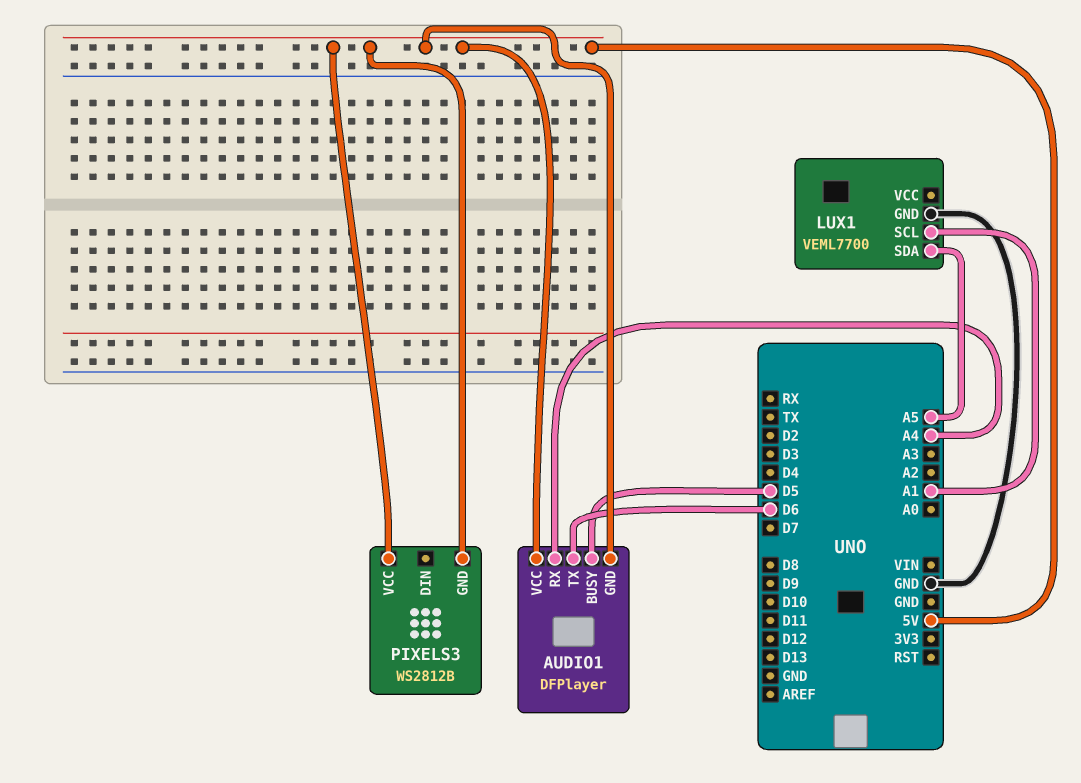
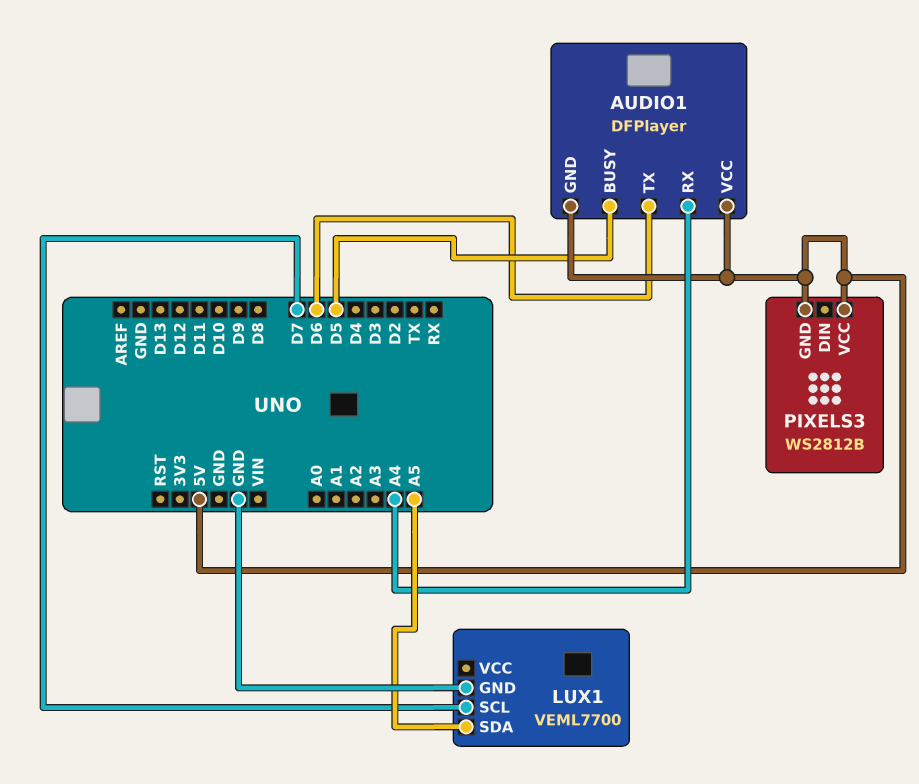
LUX1 pin SCL: A1 -> D7

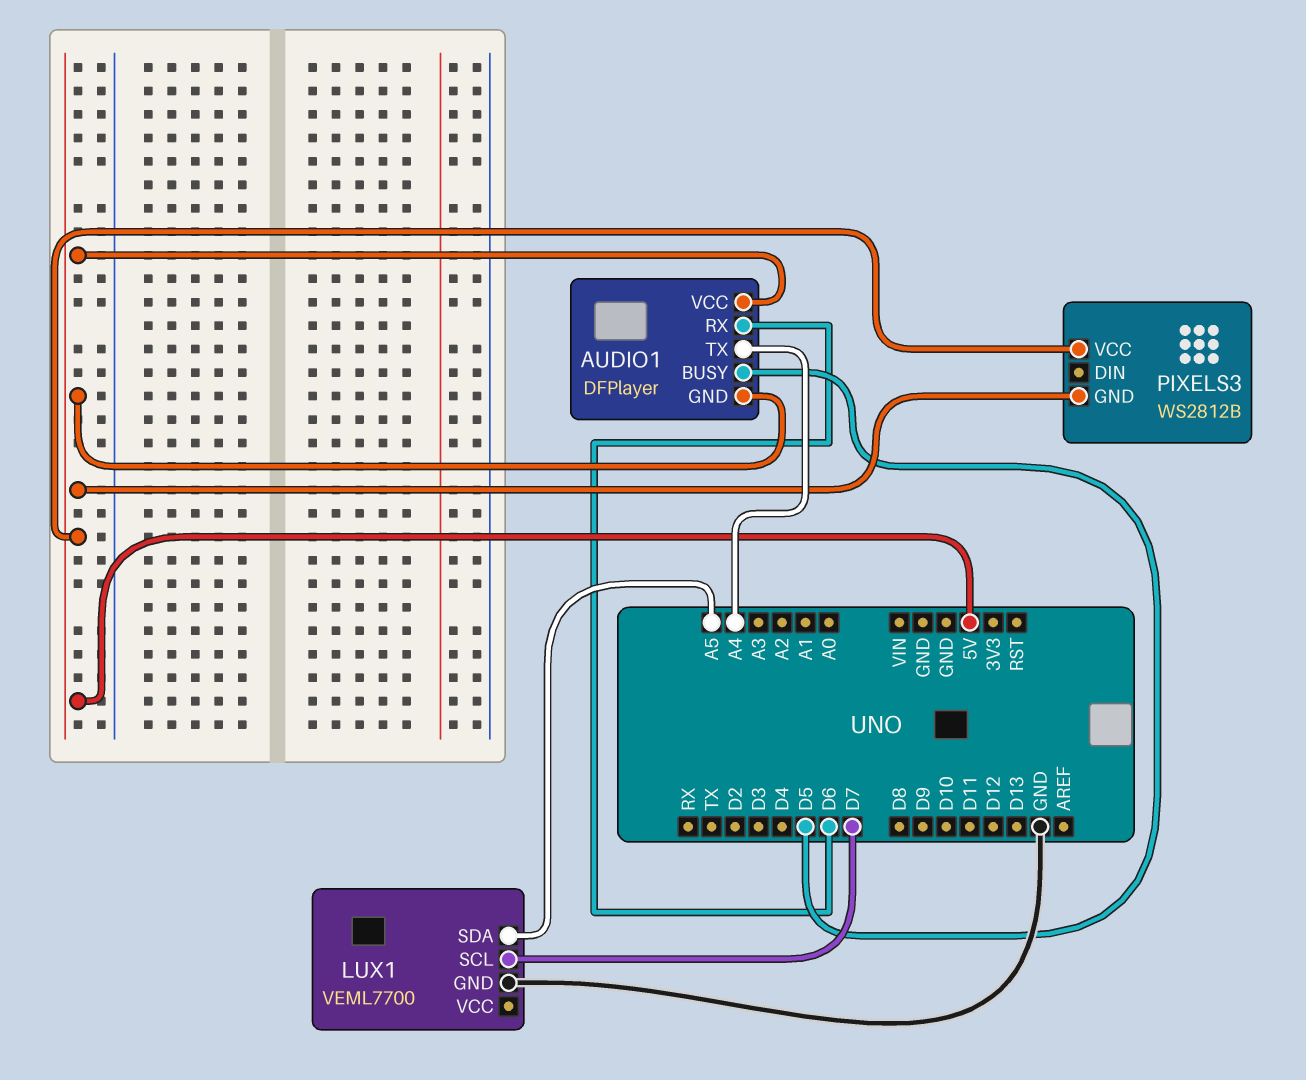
AUDIO1 pin RX: A4 -> D6
AUDIO1 pin TX: D6 -> A4

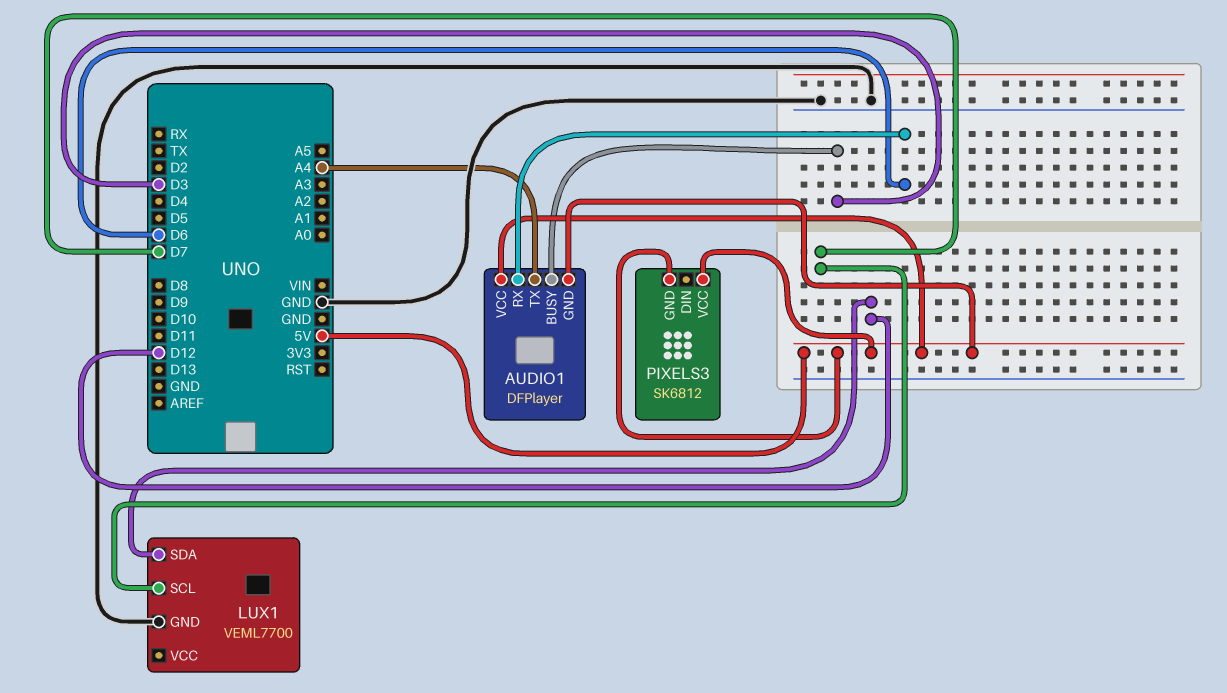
AUDIO1 pin BUSY: D5 -> D3
LUX1 pin SDA: A5 -> D12
PIXELS3: WS2812B -> SK6812

